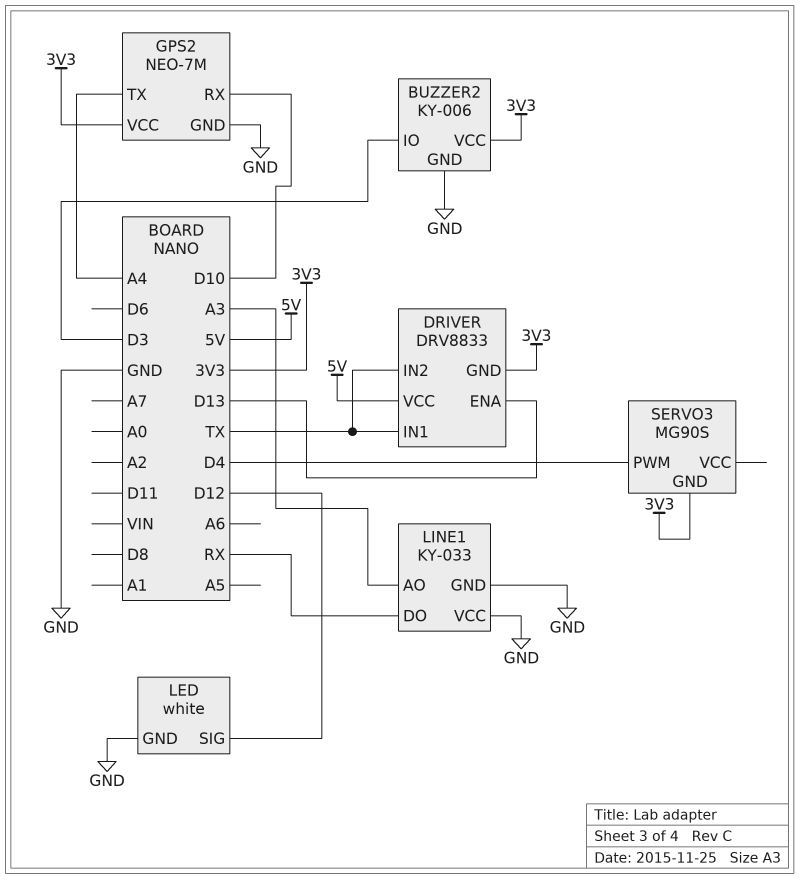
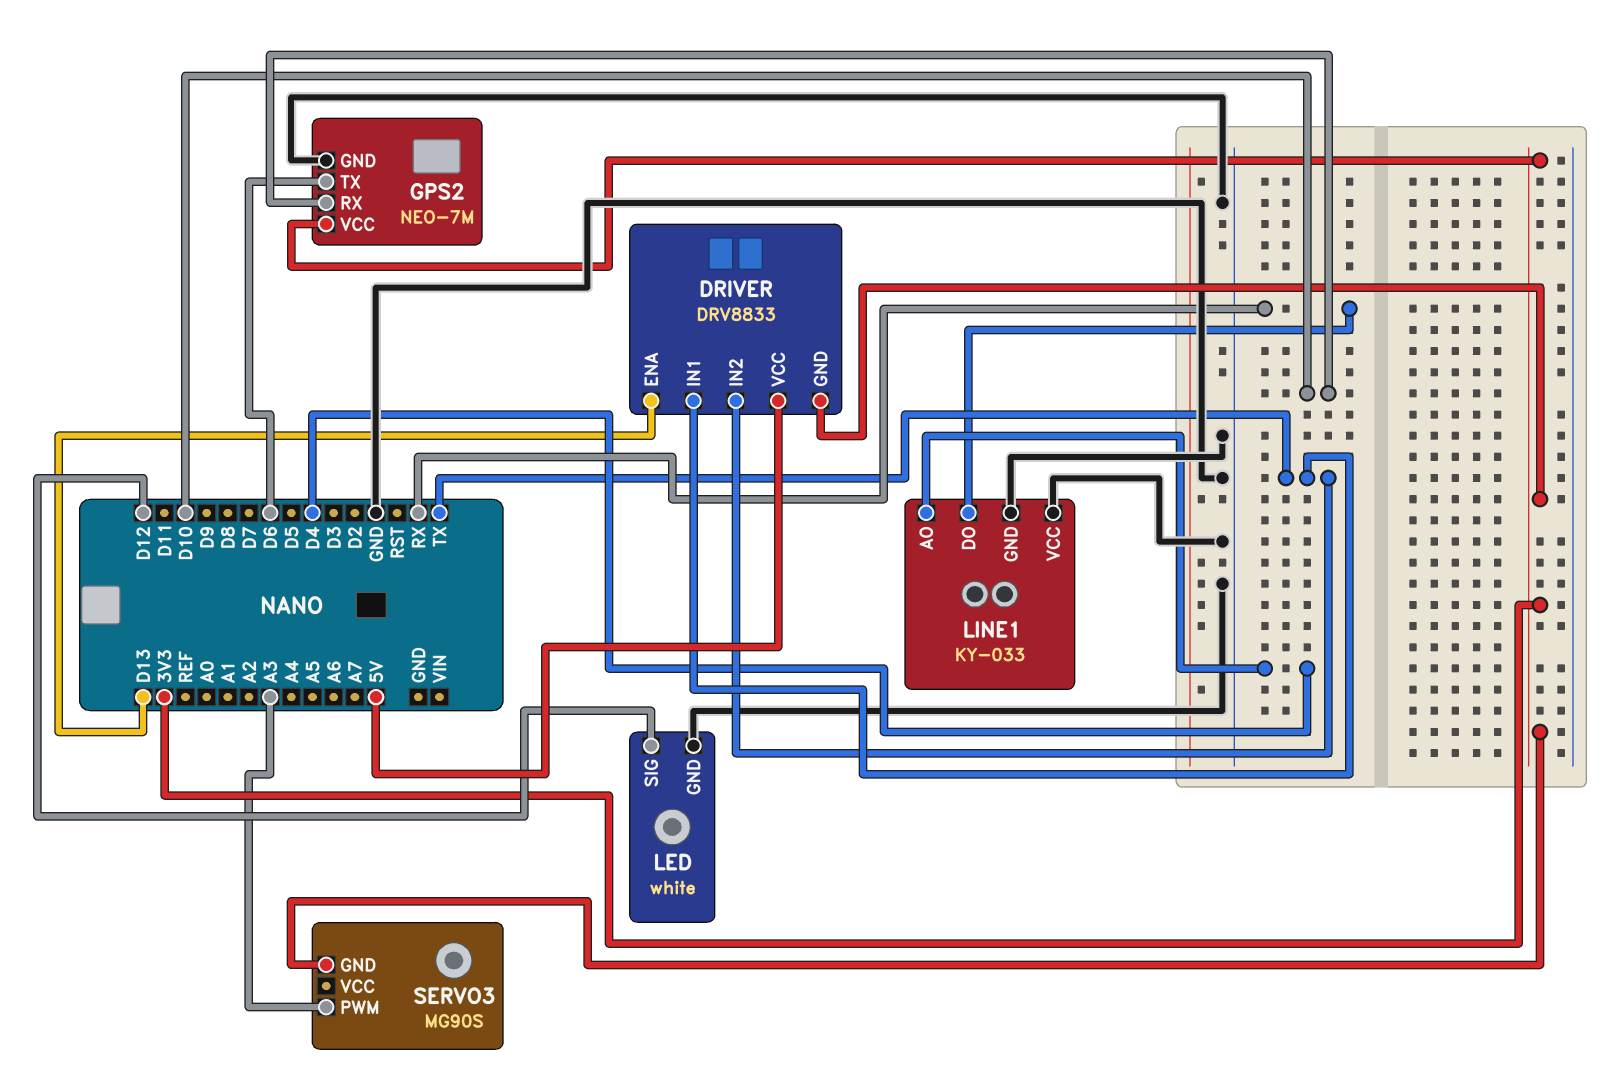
BUZZER2: KY-006 -> none
BUZZER2 pin GND: GND -> none
BUZZER2 pin IO: D3 -> none
BUZZER2 pin VCC: 3V3 -> none
GPS2 pin TX: A4 -> D6
LINE1 pin AO: A3 -> D4
SERVO3 pin PWM: D4 -> A3

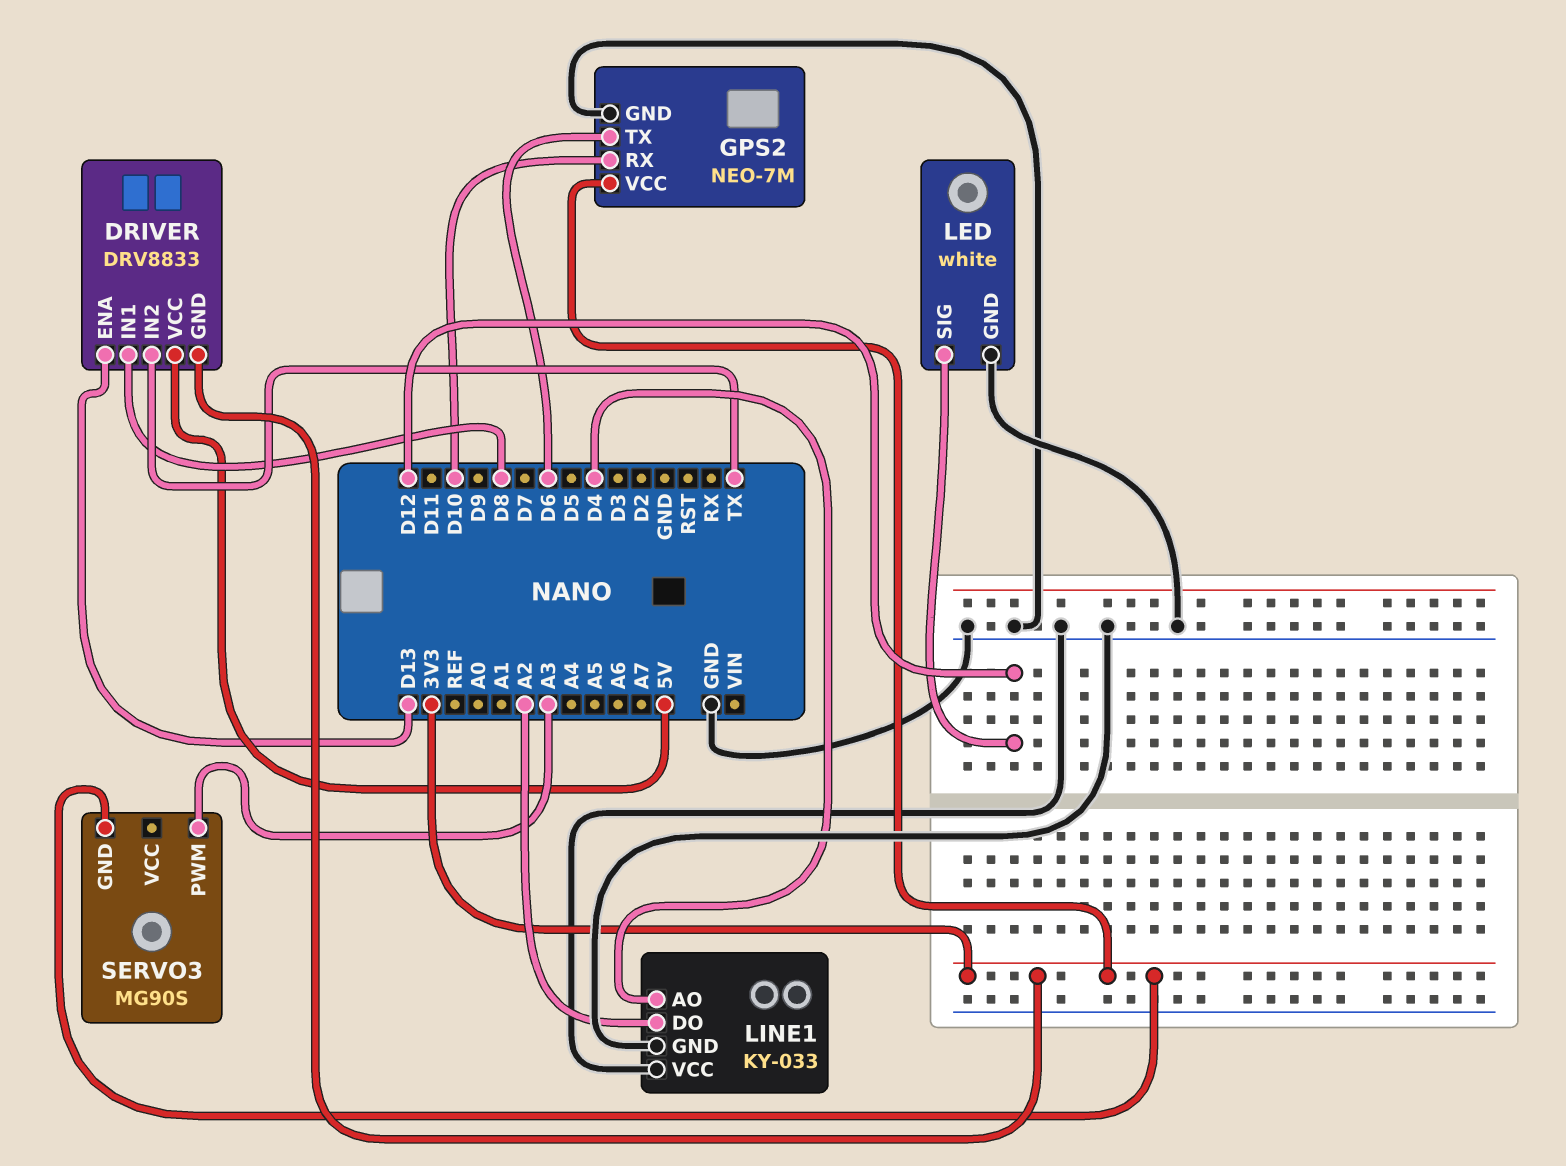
DRIVER pin IN1: TX -> D8
LINE1 pin DO: RX -> A2

